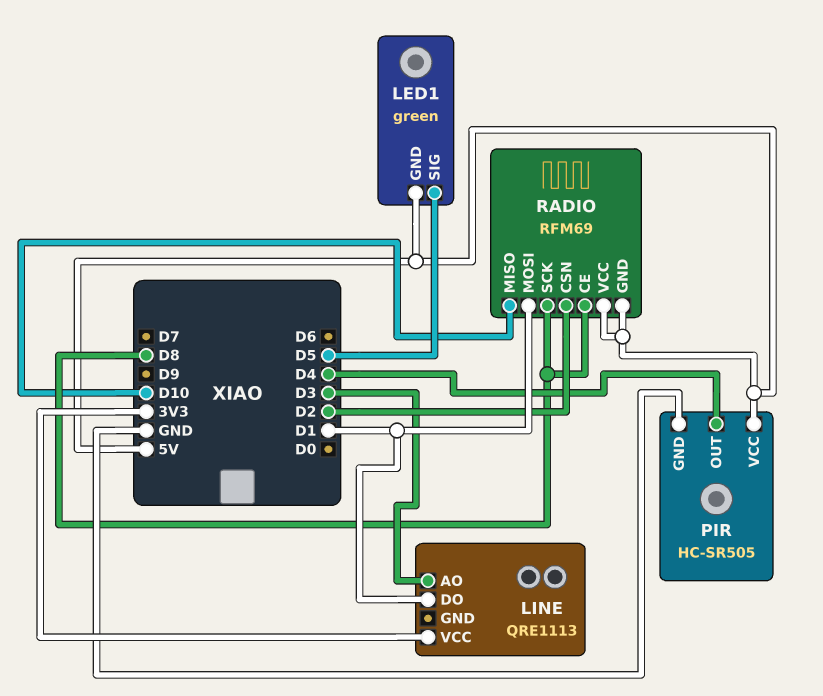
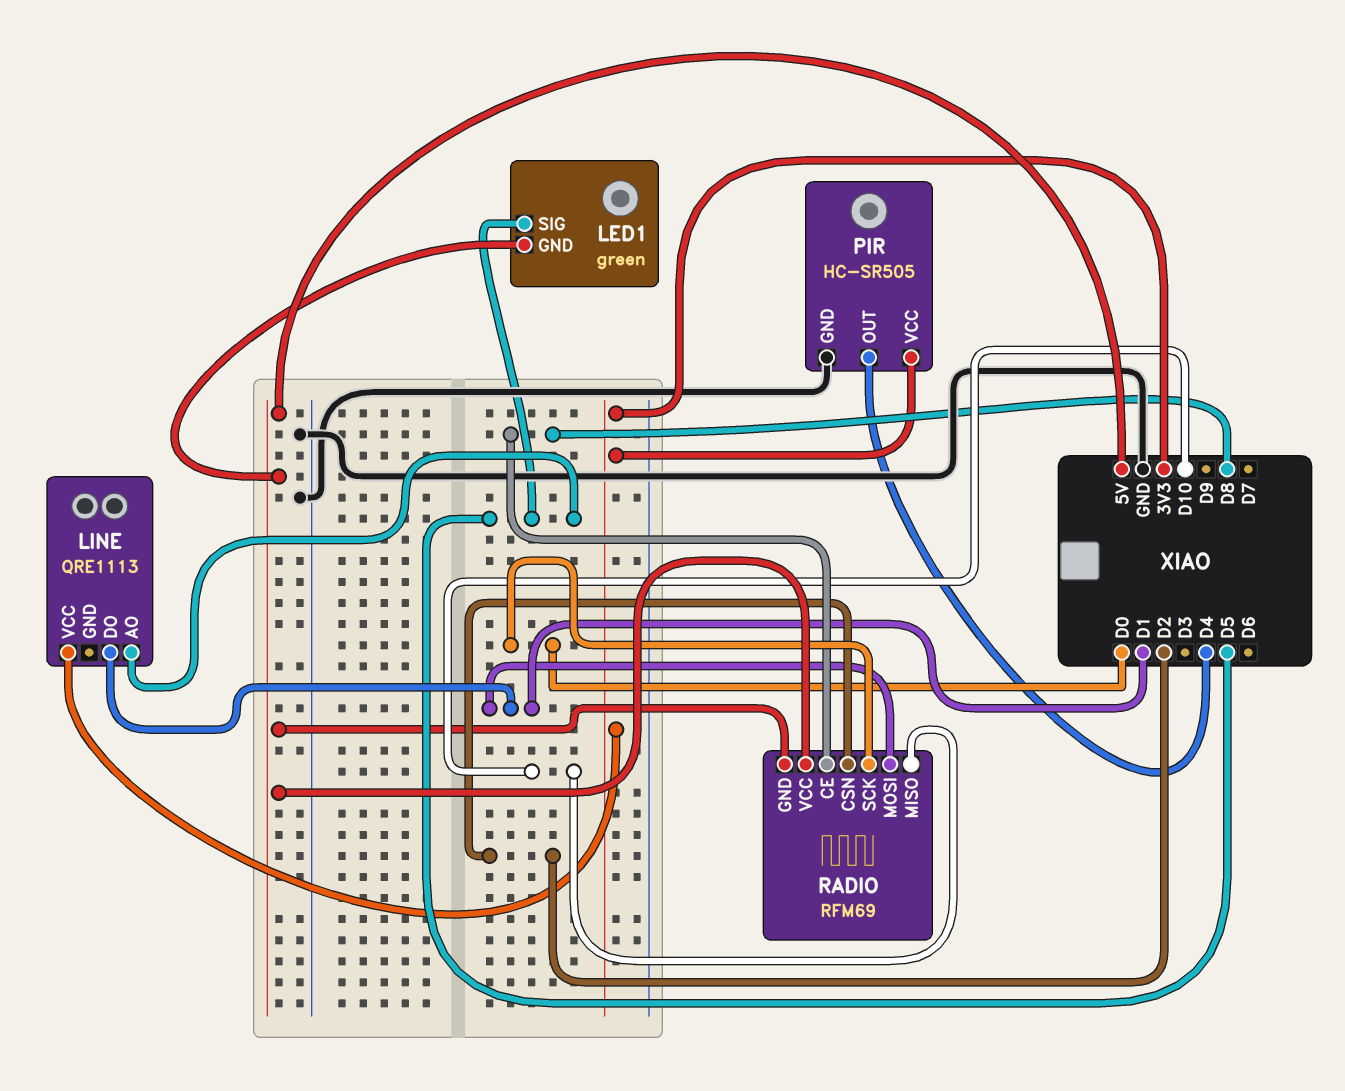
LINE pin AO: D3 -> D5
PIR pin VCC: 5V -> 3V3
RADIO pin SCK: D8 -> D0

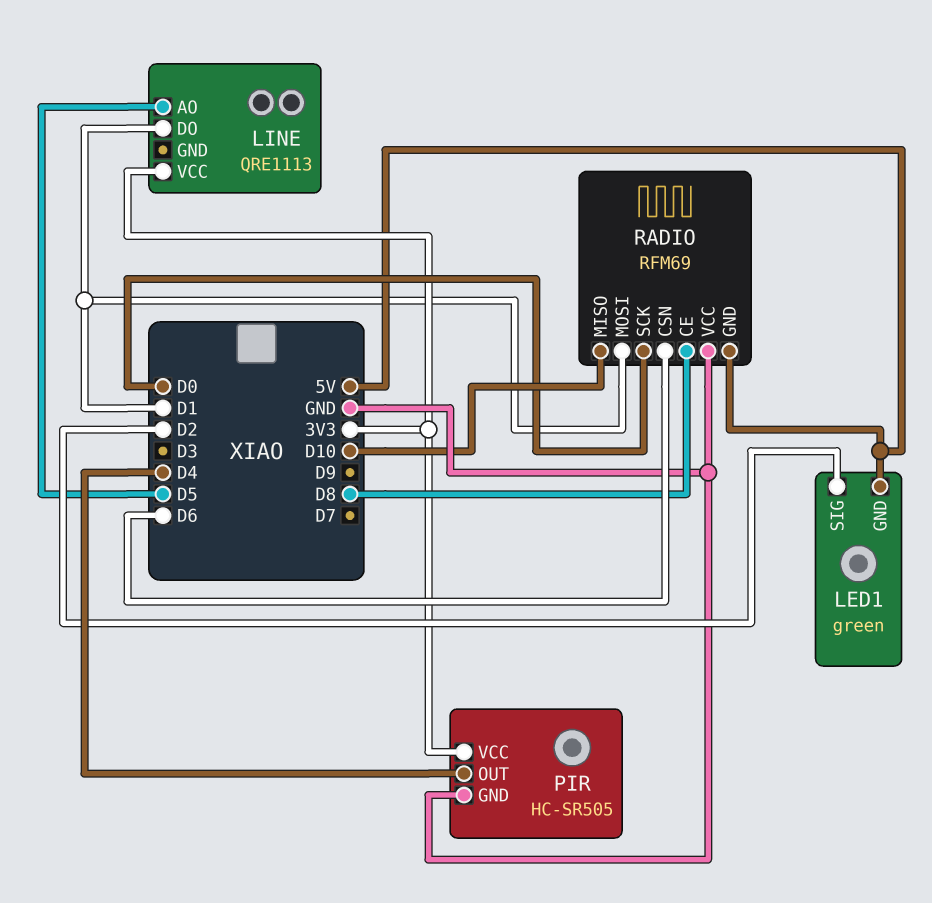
LED1 pin SIG: D5 -> D2
RADIO pin CSN: D2 -> D6
RADIO pin VCC: 5V -> GND

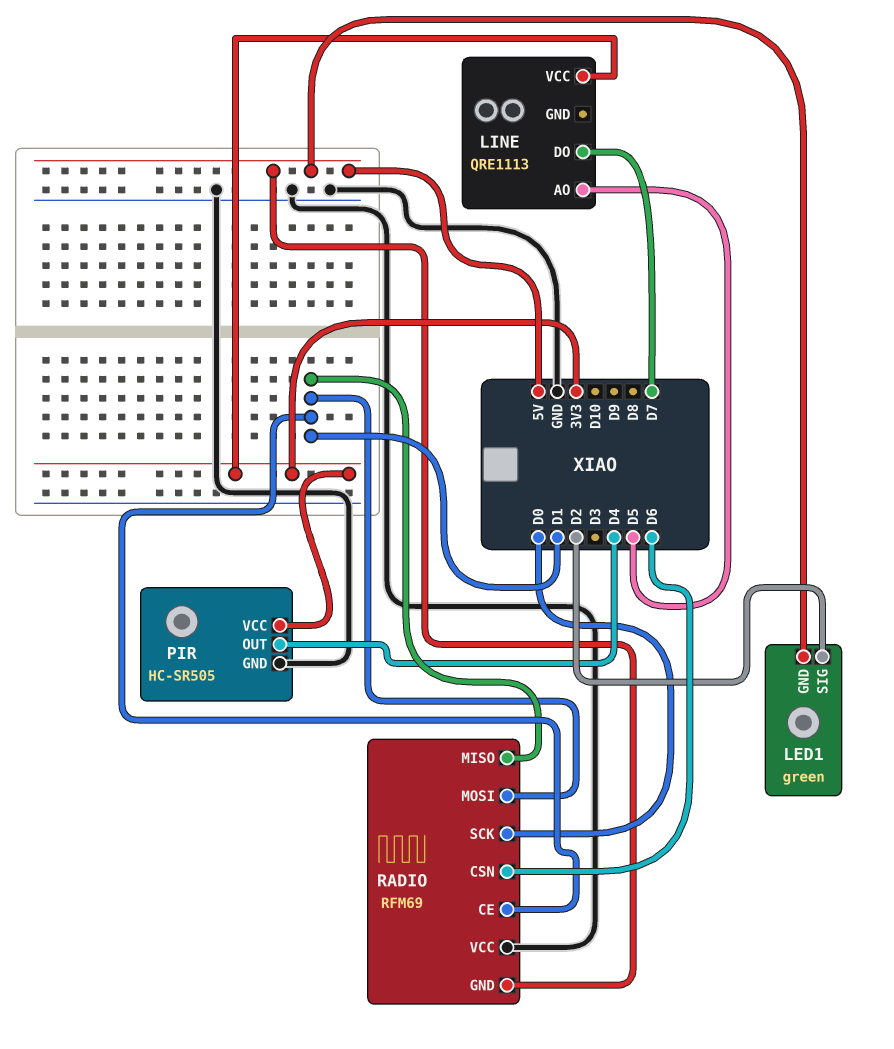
LINE pin DO: D1 -> D7
RADIO pin CE: D8 -> D1
RADIO pin MISO: D10 -> D1

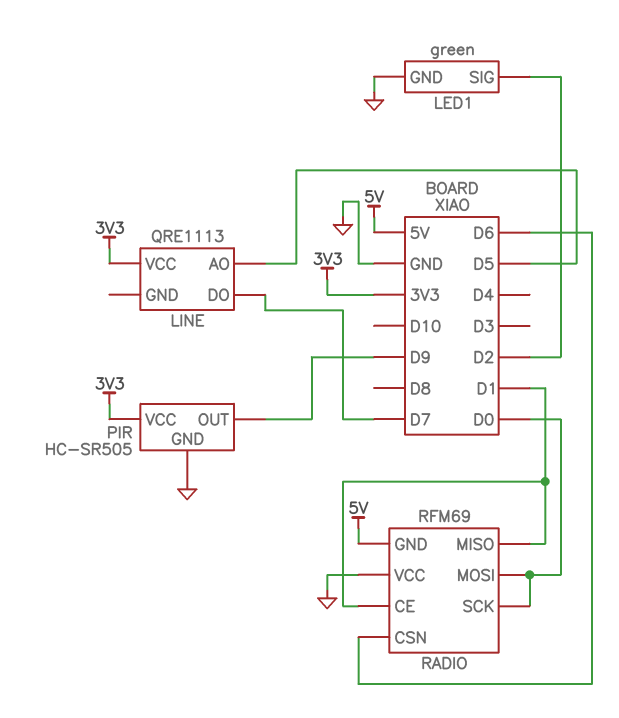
LED1 pin GND: 5V -> GND
PIR pin OUT: D4 -> D9
RADIO pin MOSI: D1 -> D0

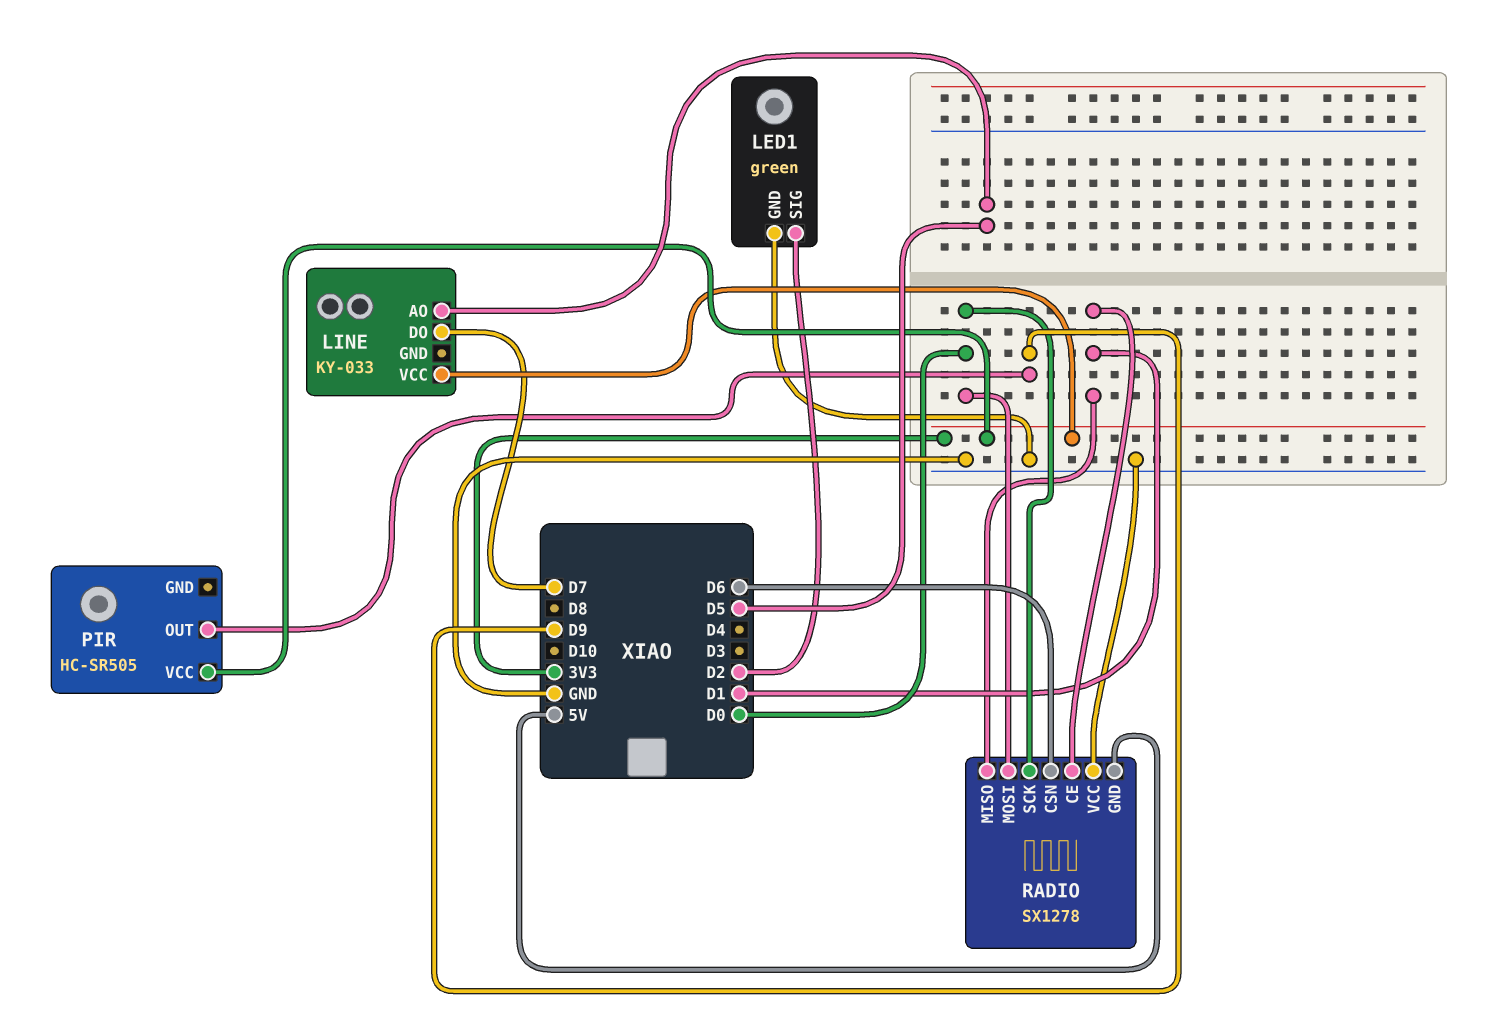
LINE: QRE1113 -> KY-033
PIR pin GND: GND -> none
RADIO: RFM69 -> SX1278

